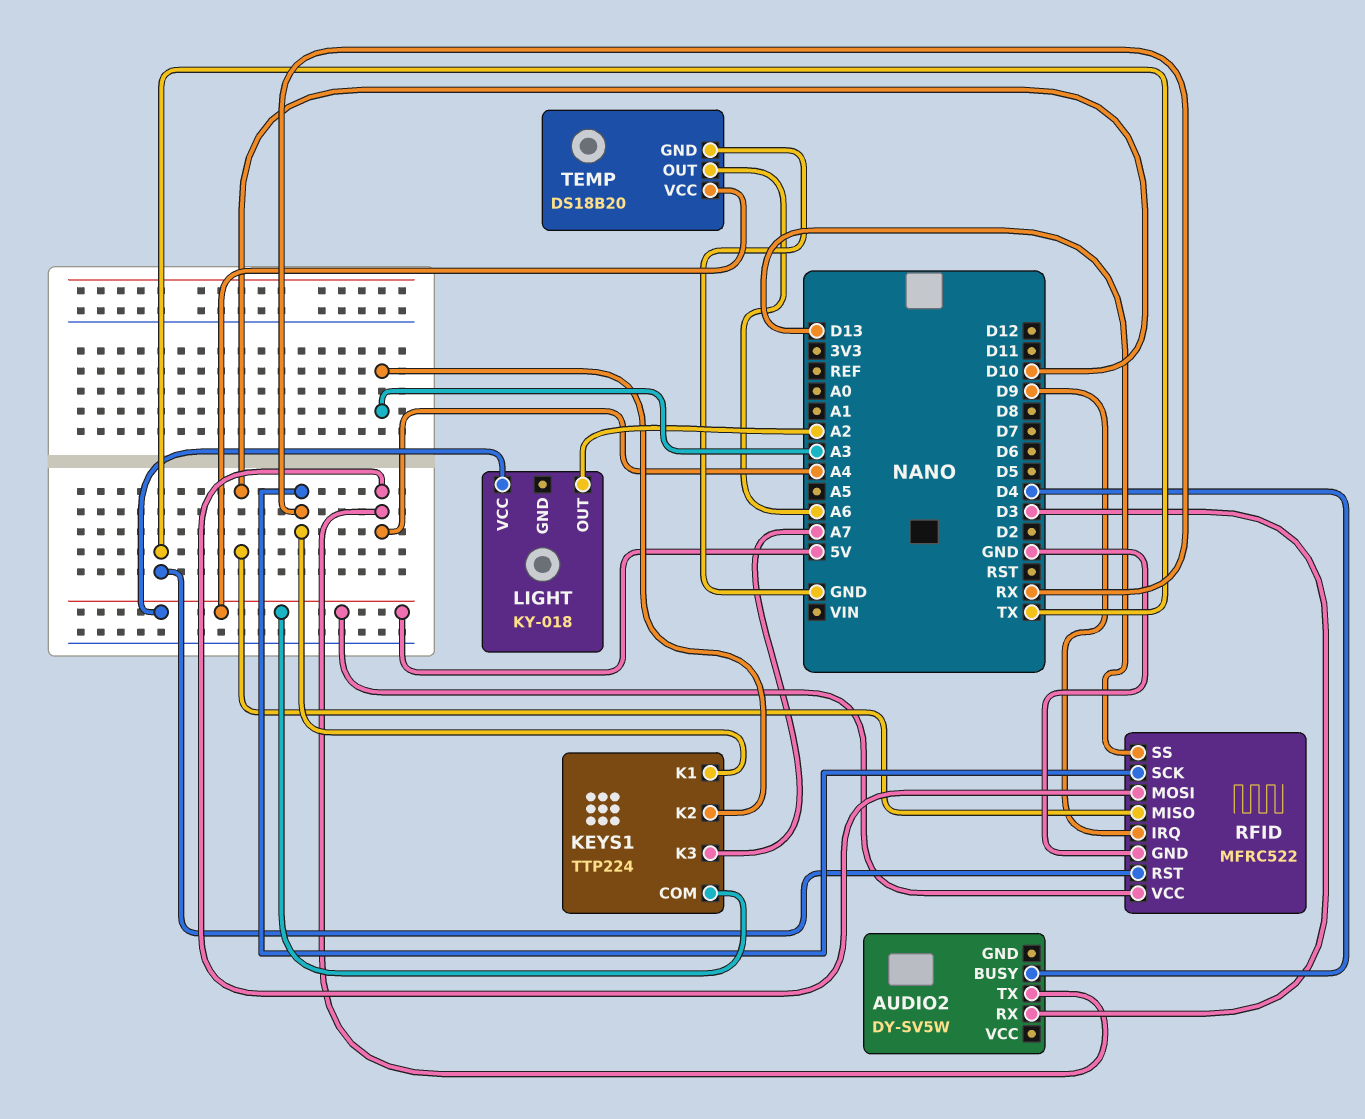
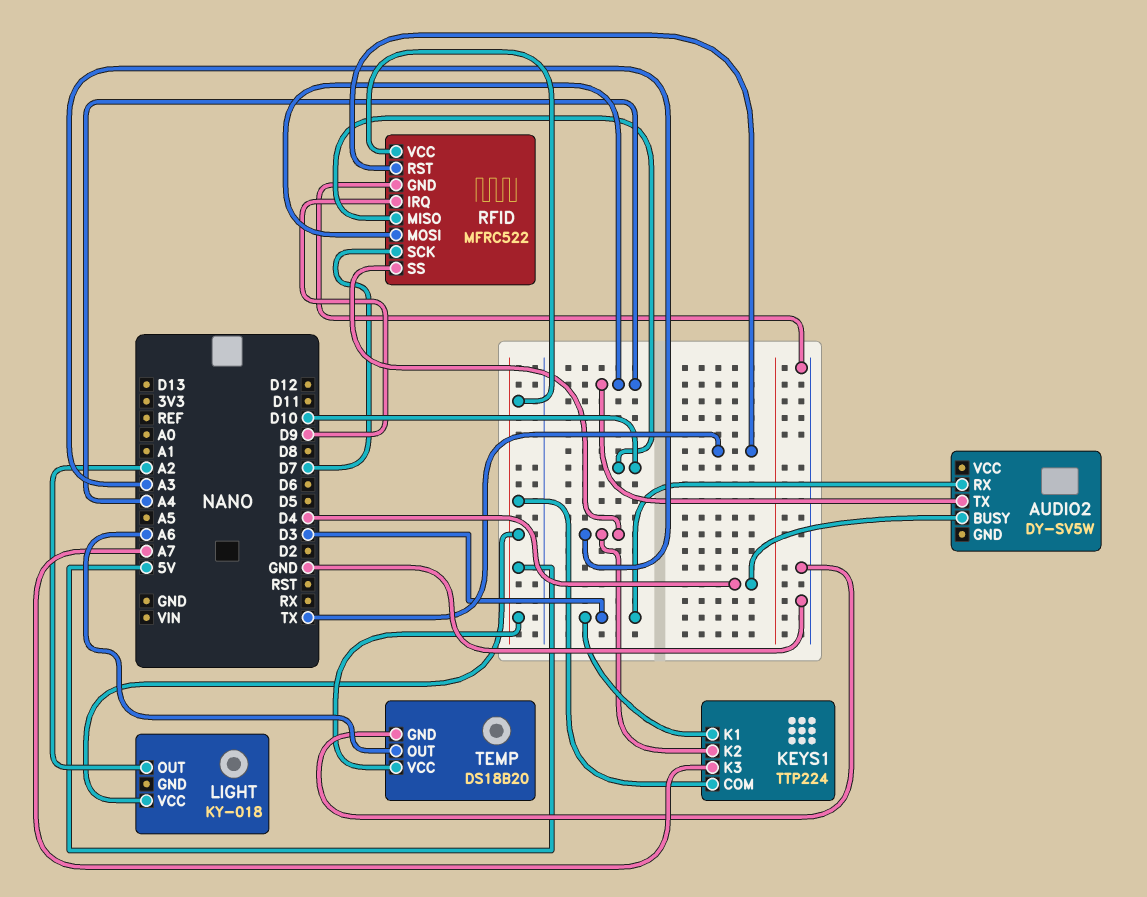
KEYS1 pin K1: RX -> D3
RFID pin SCK: RX -> D7
RFID pin SS: D13 -> A3

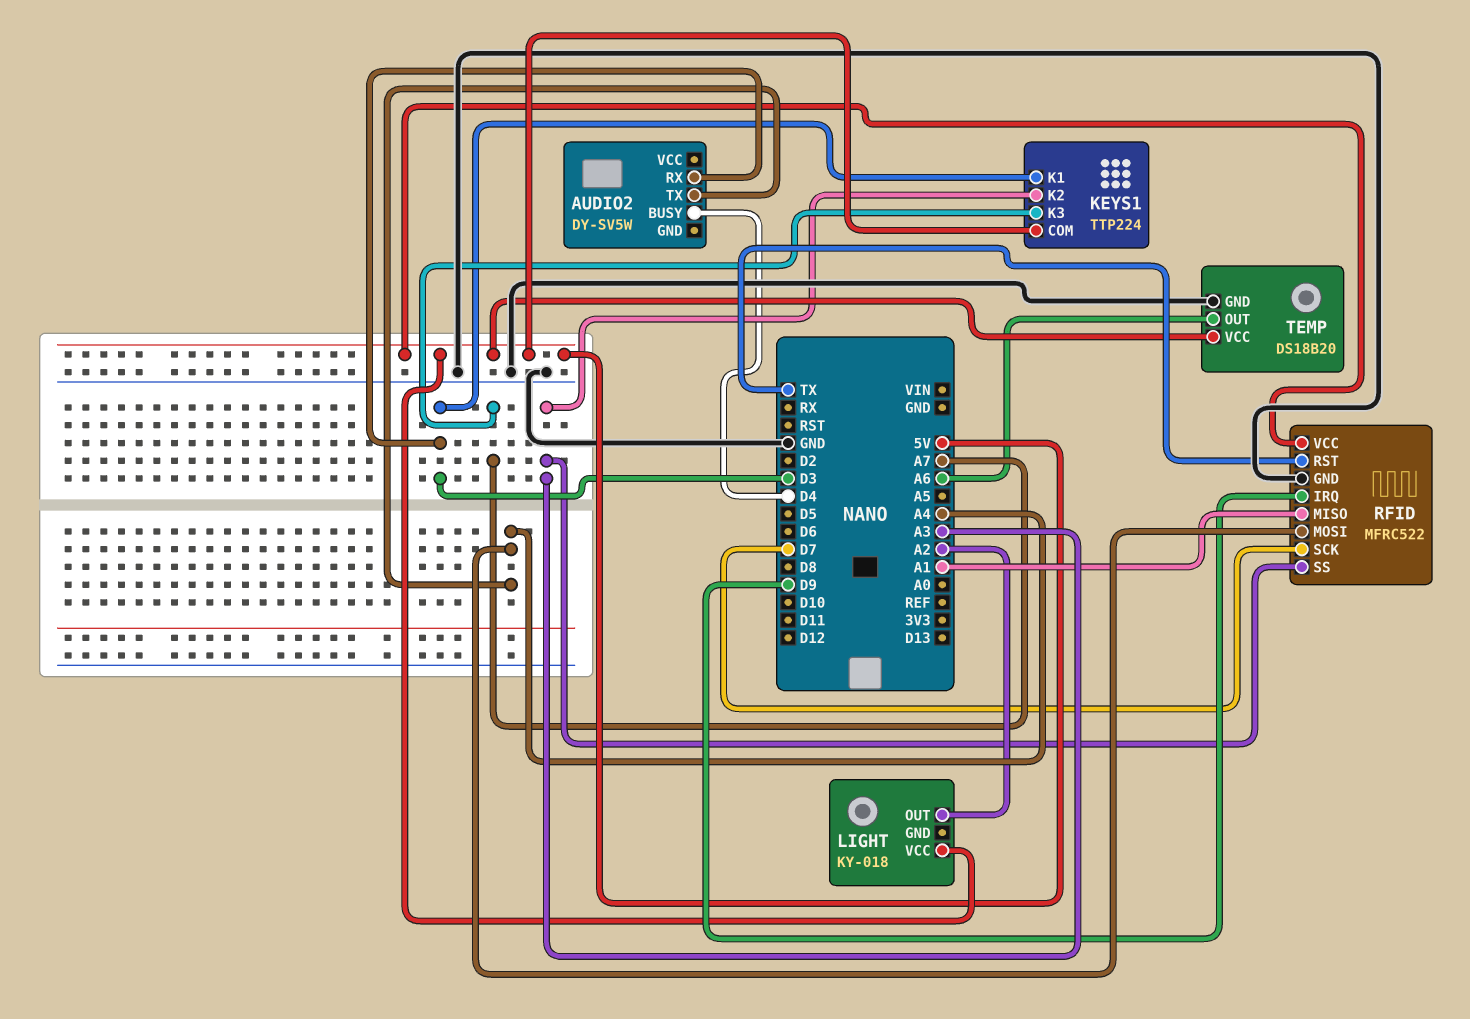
RFID pin MISO: D10 -> A1

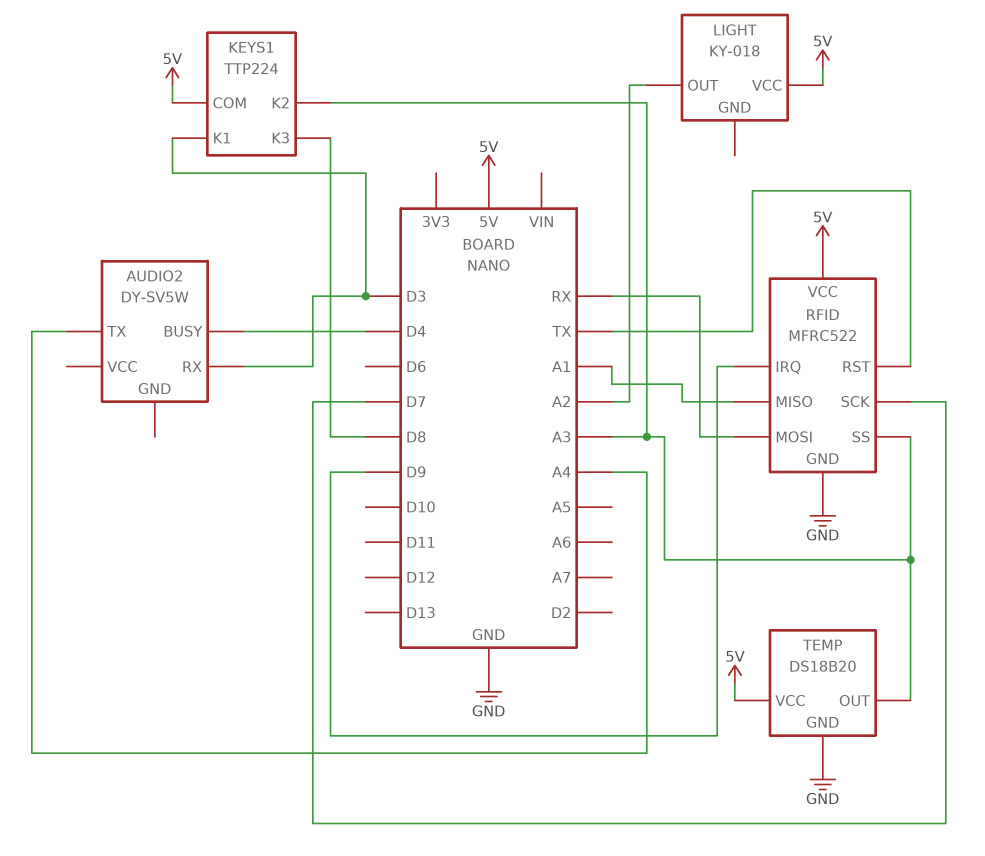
KEYS1 pin K3: A7 -> D8
RFID pin MOSI: A4 -> RX
TEMP pin OUT: A6 -> A3

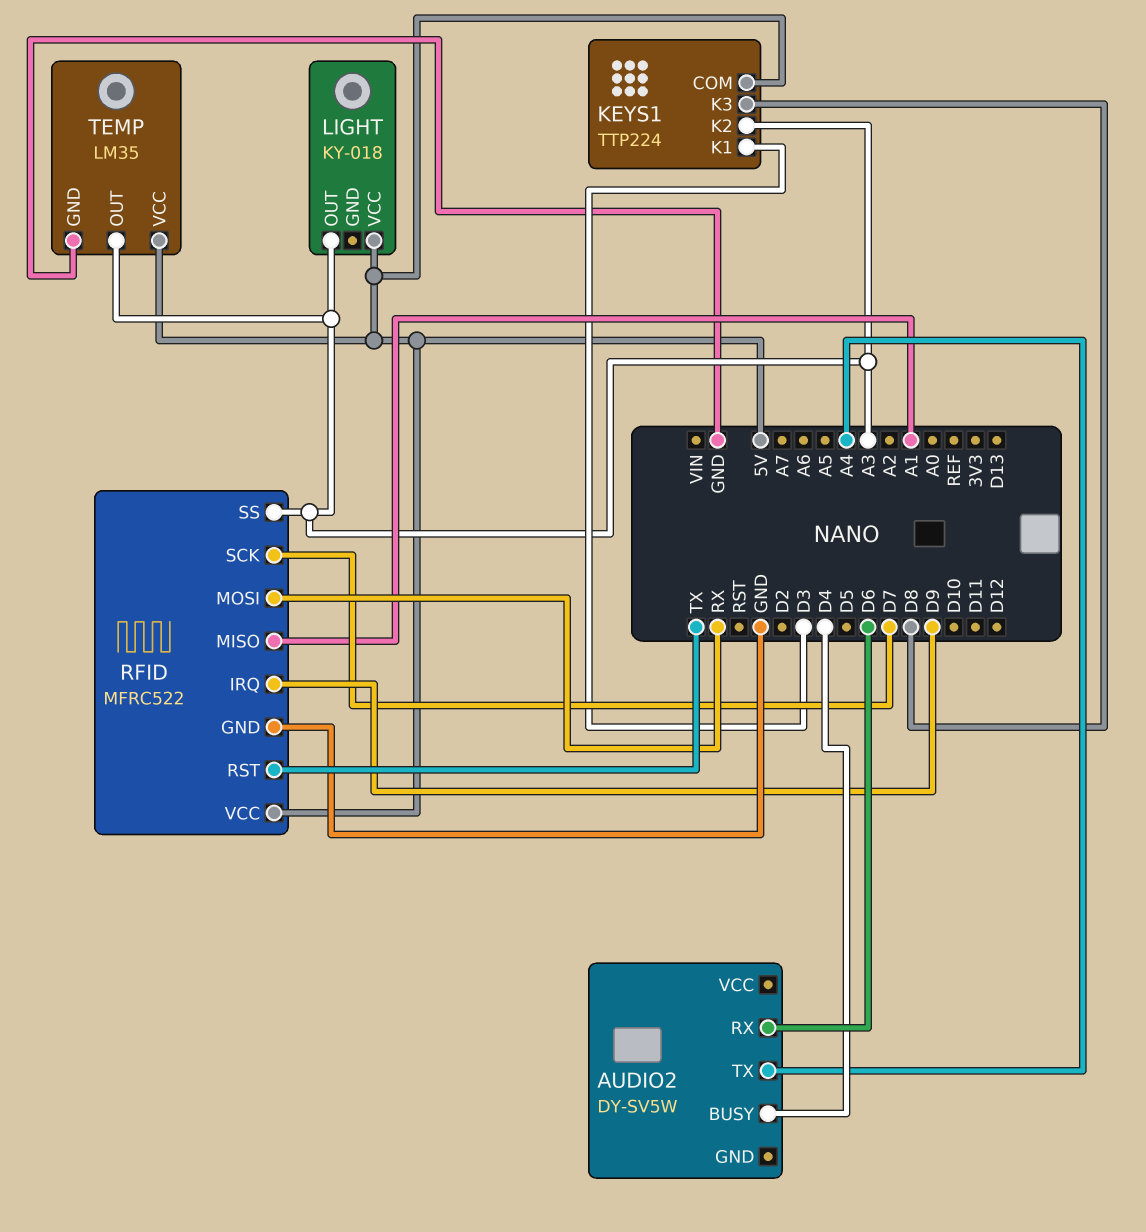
AUDIO2 pin RX: D3 -> D6
LIGHT pin OUT: A2 -> A3
TEMP: DS18B20 -> LM35

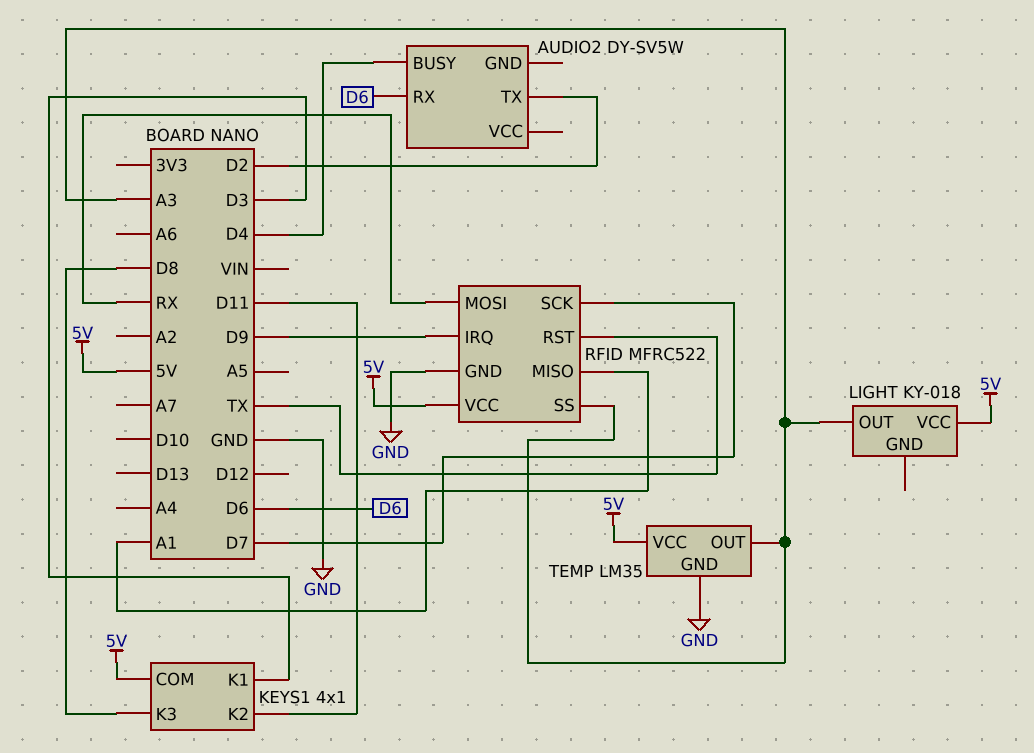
AUDIO2 pin TX: A4 -> D2
KEYS1: TTP224 -> 4x1
KEYS1 pin K2: A3 -> D11

